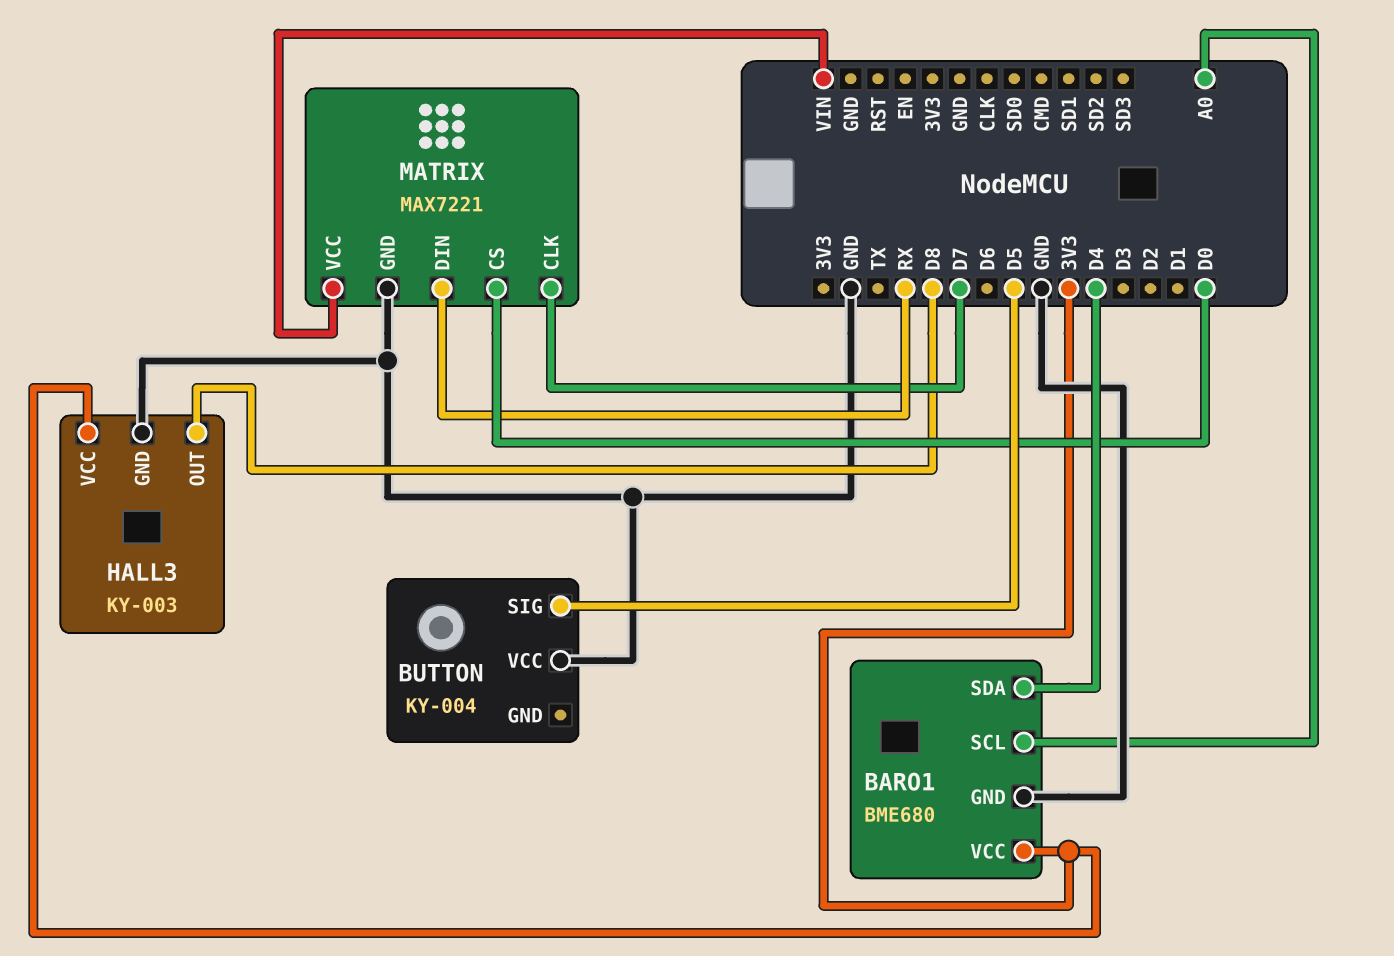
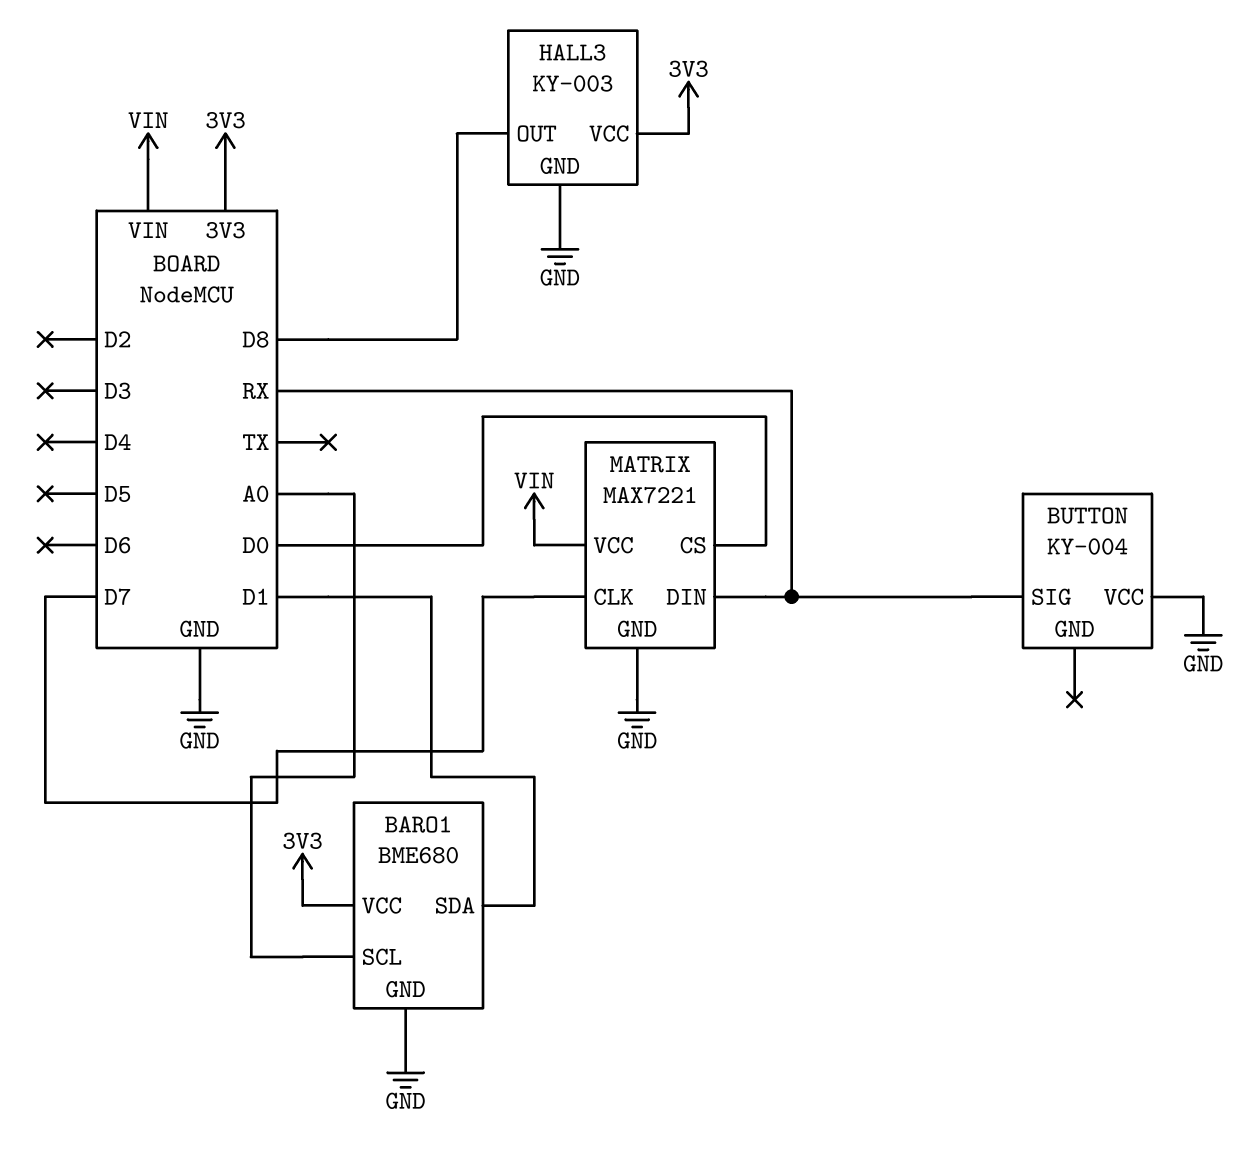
BARO1 pin SDA: D4 -> D1
BUTTON pin SIG: D5 -> RX

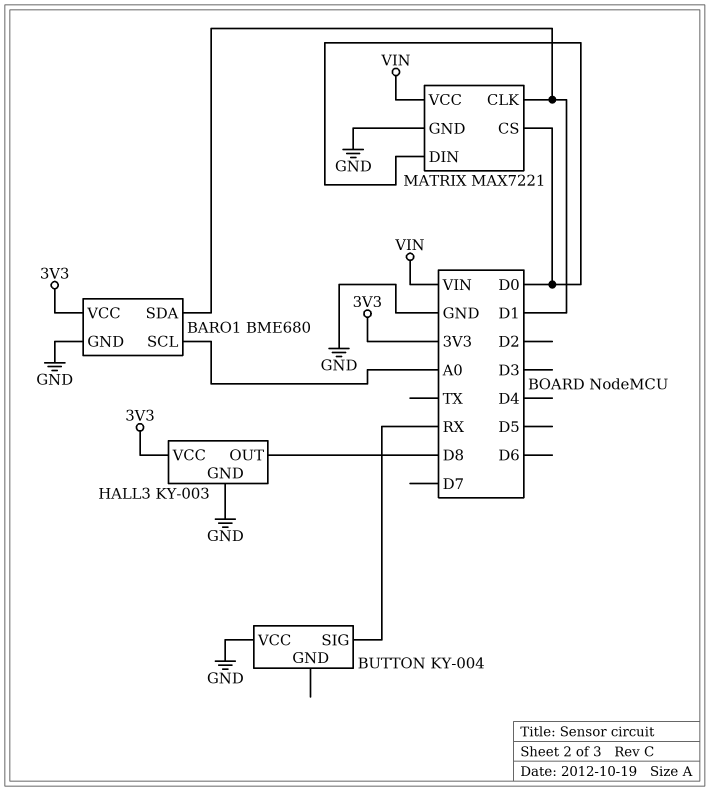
MATRIX pin CLK: D7 -> D1
MATRIX pin DIN: RX -> D0

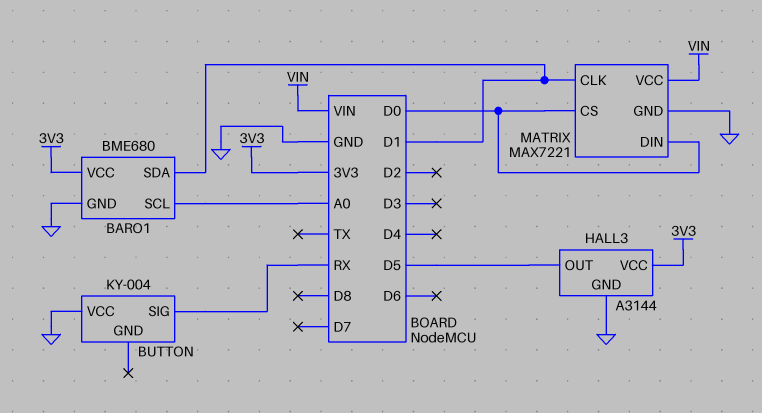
HALL3: KY-003 -> A3144
HALL3 pin OUT: D8 -> D5

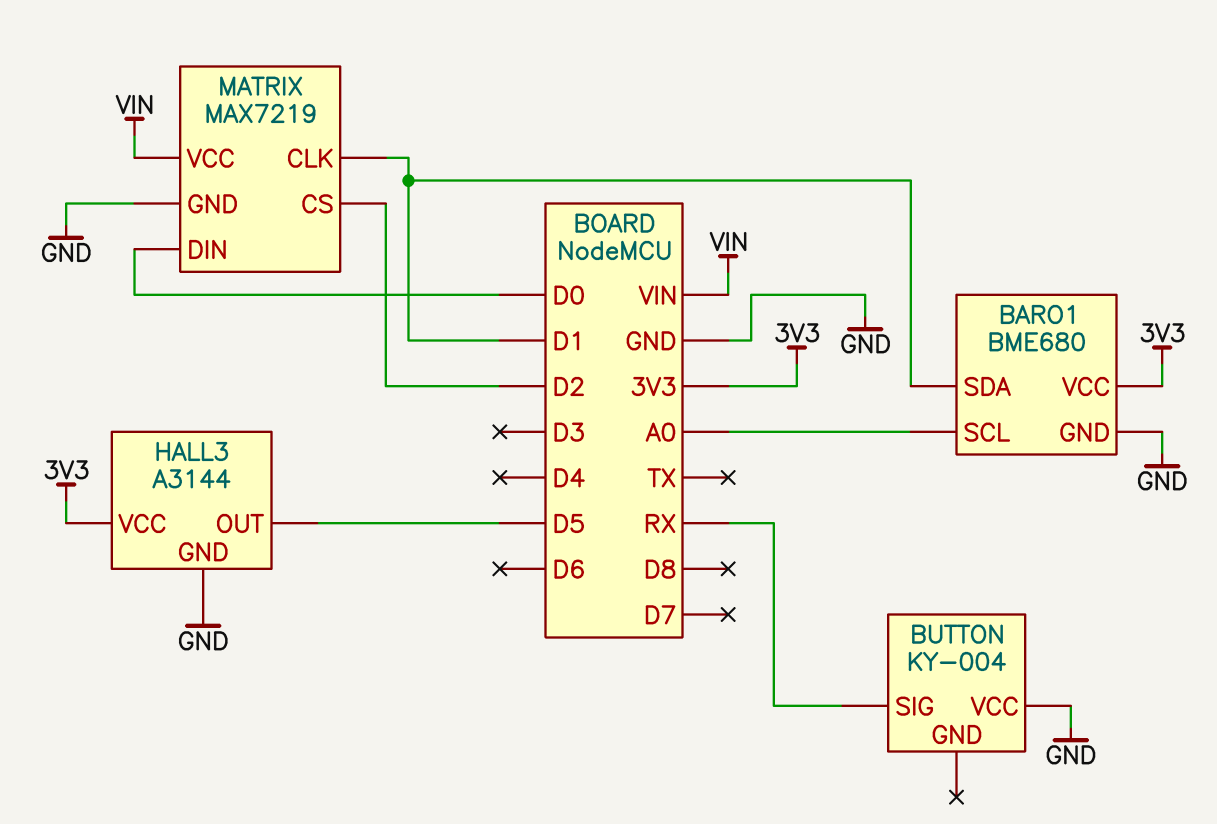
MATRIX: MAX7221 -> MAX7219
MATRIX pin CS: D0 -> D2

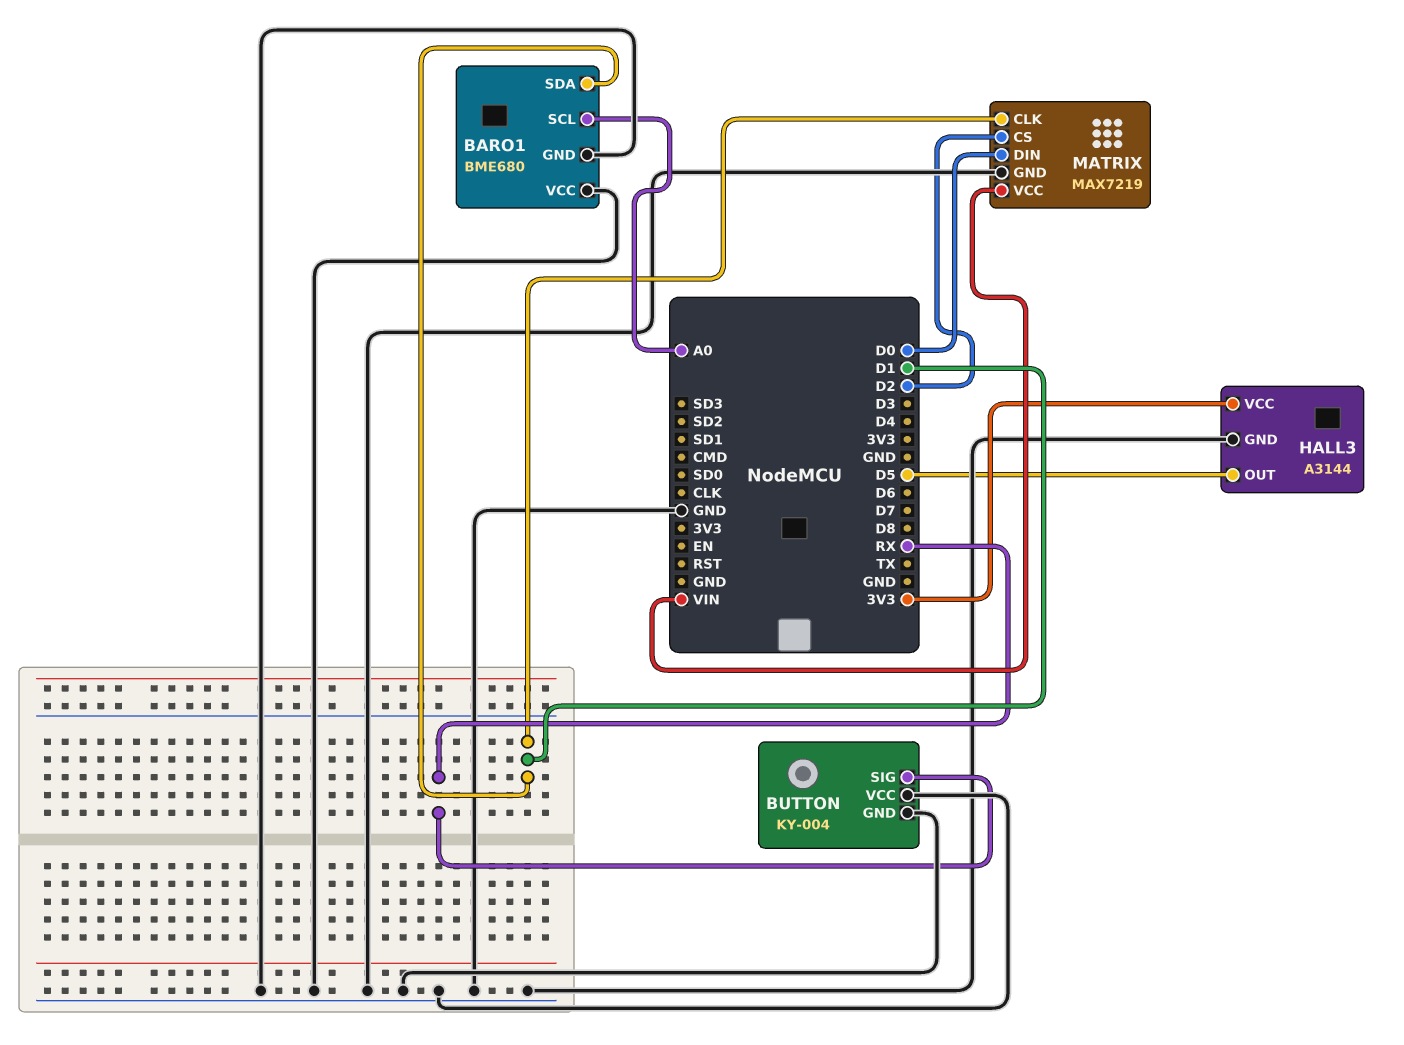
BARO1 pin VCC: 3V3 -> GND
BUTTON pin GND: none -> GND

